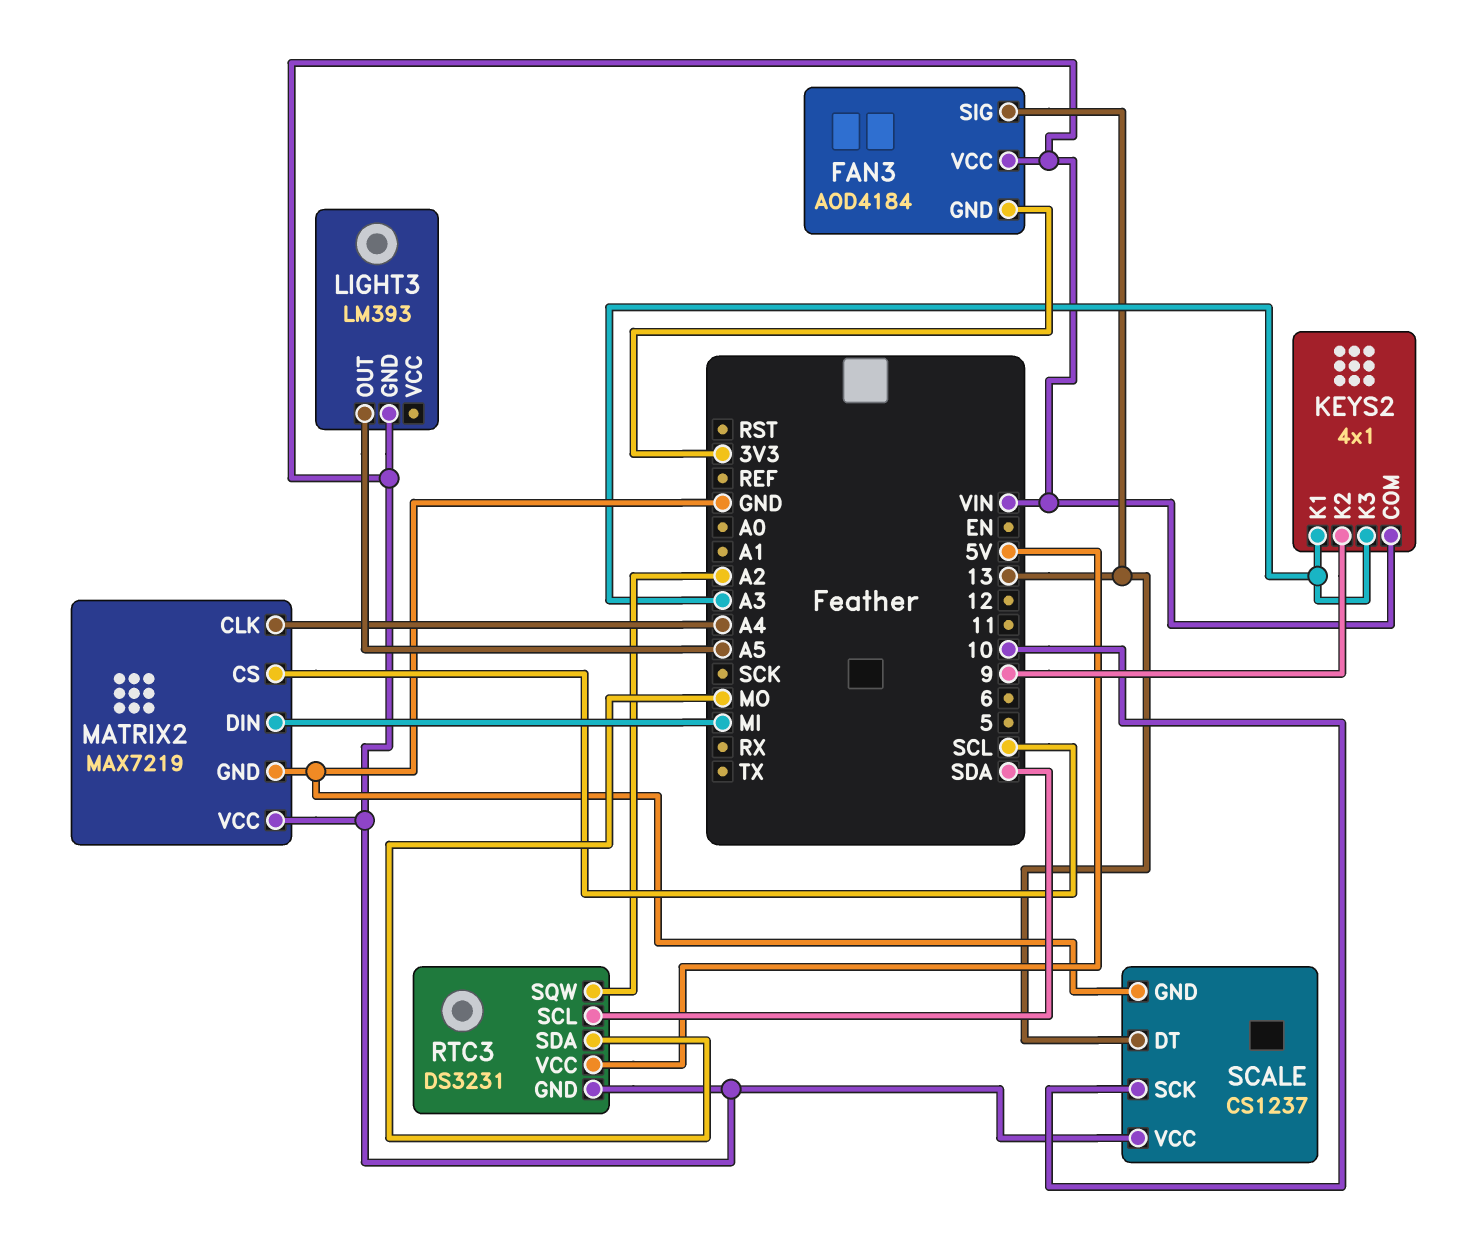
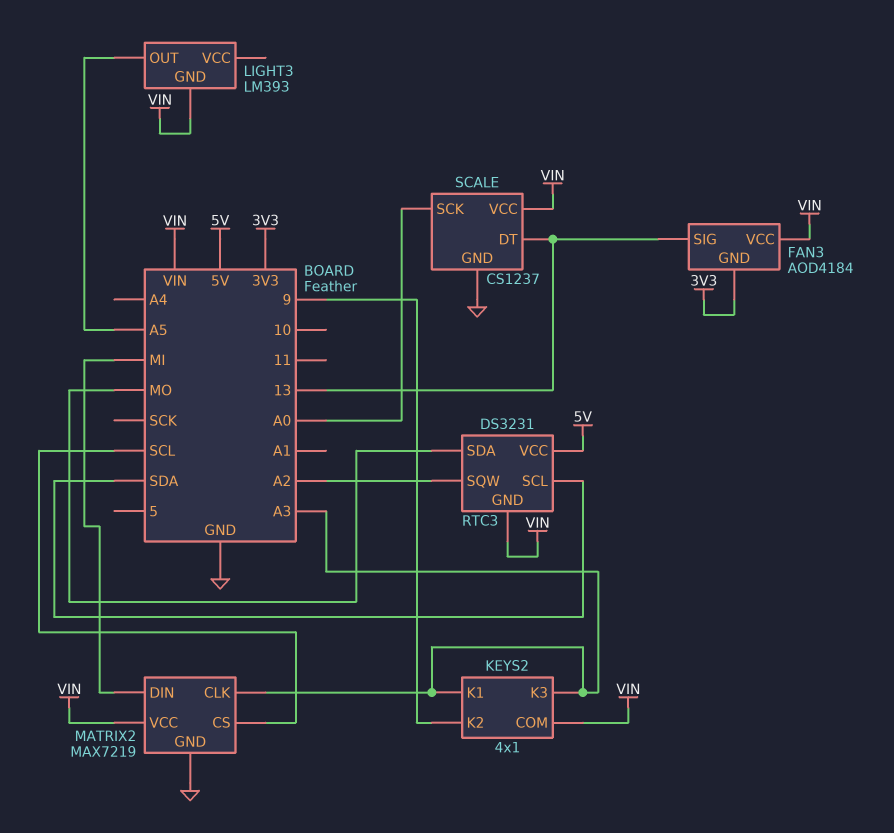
MATRIX2 pin CLK: A4 -> A3
SCALE pin SCK: 10 -> A0

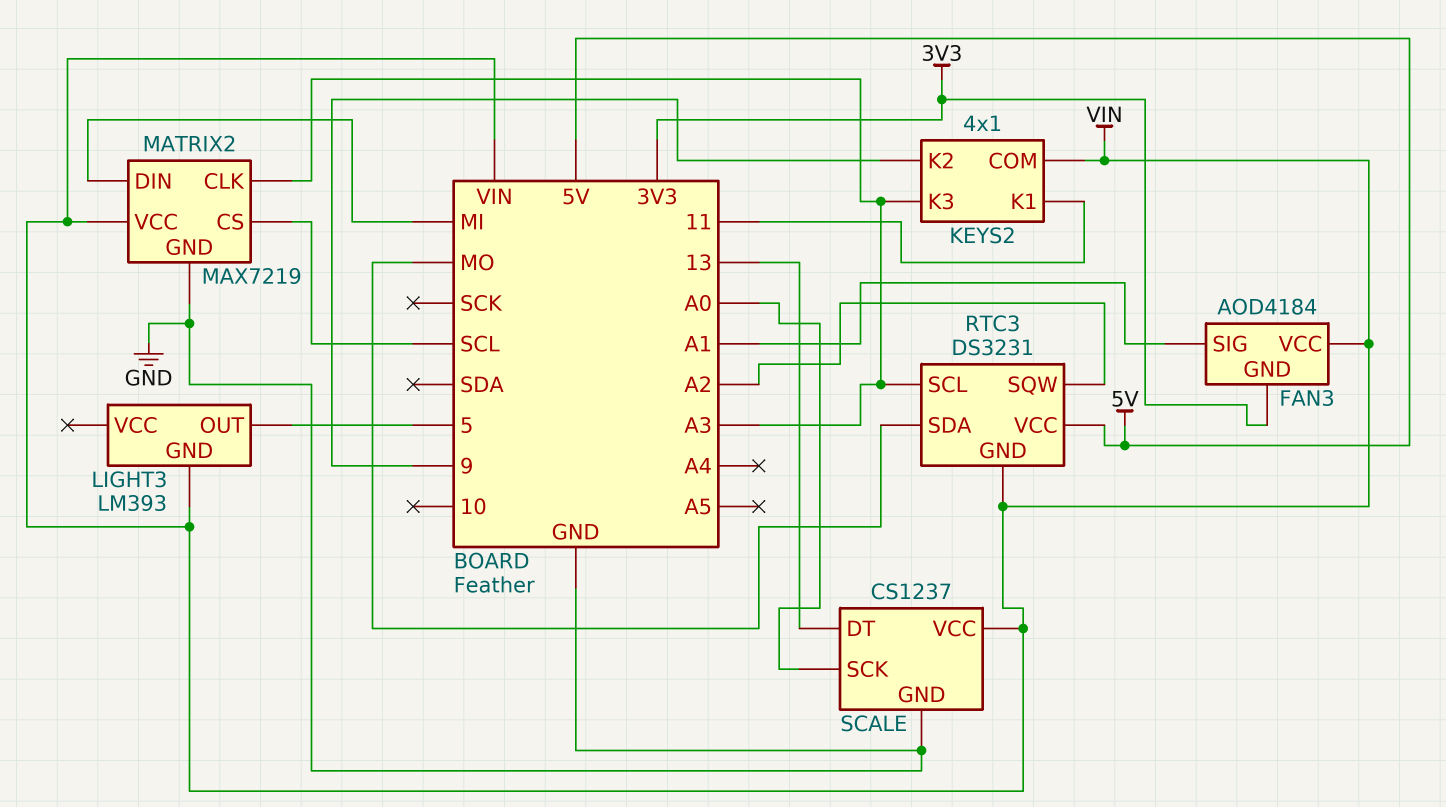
FAN3 pin SIG: 13 -> A1
KEYS2 pin K1: A3 -> 11
LIGHT3 pin OUT: A5 -> 5
RTC3 pin SCL: SDA -> A3

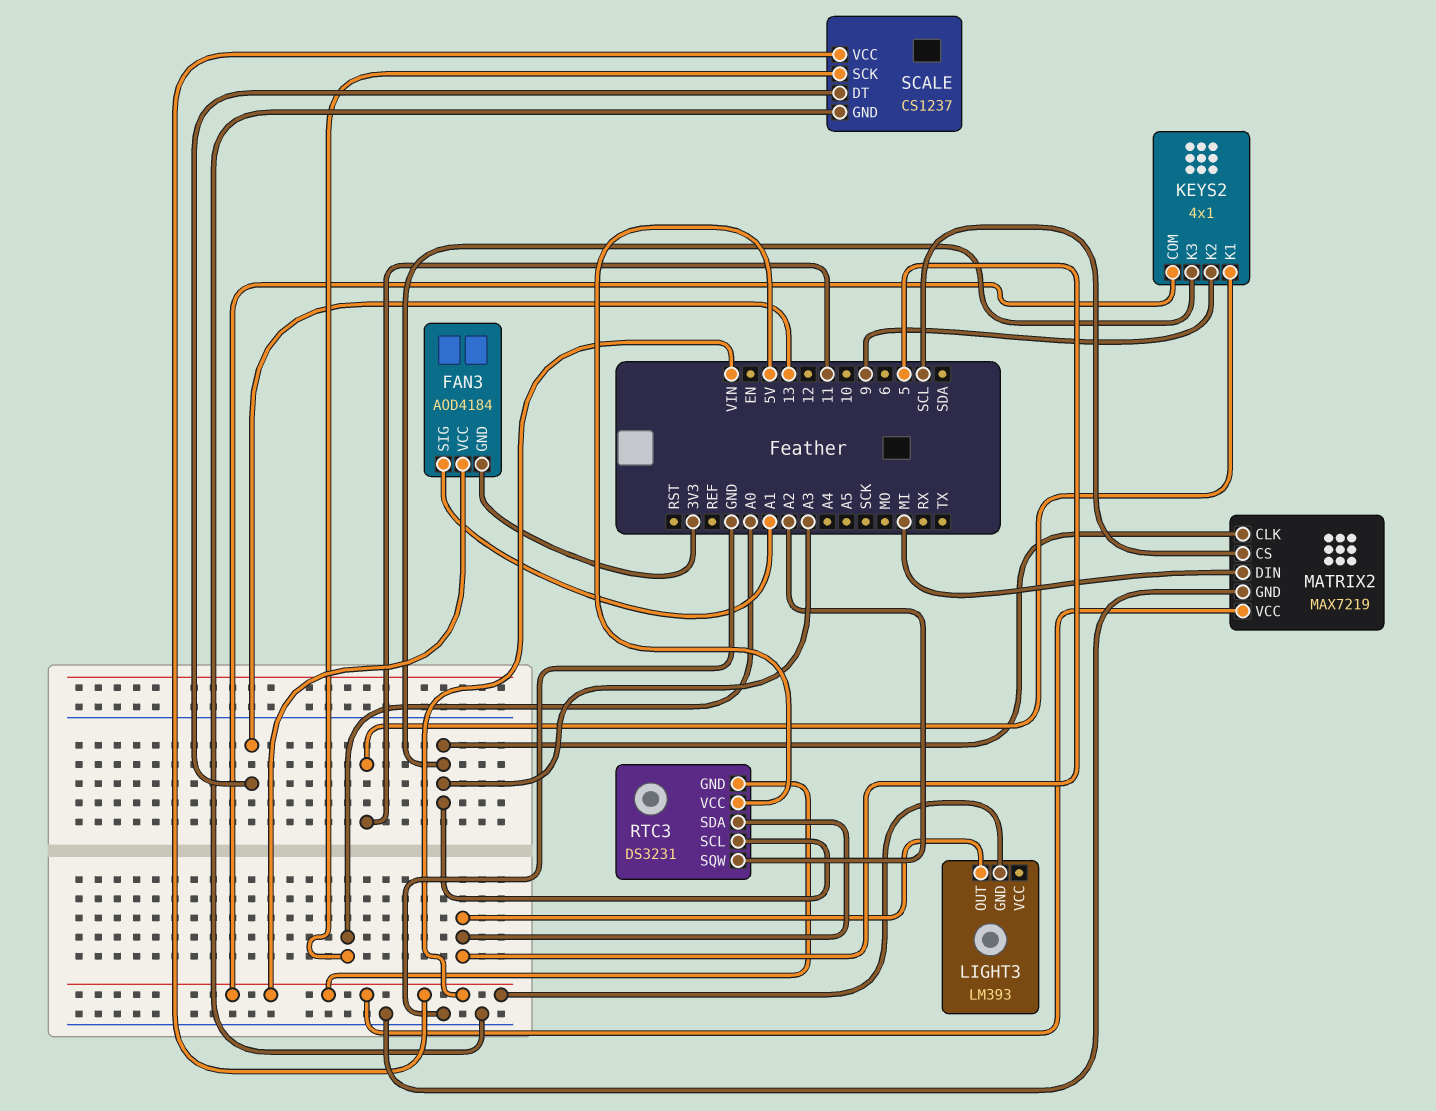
RTC3 pin SDA: MO -> 5

